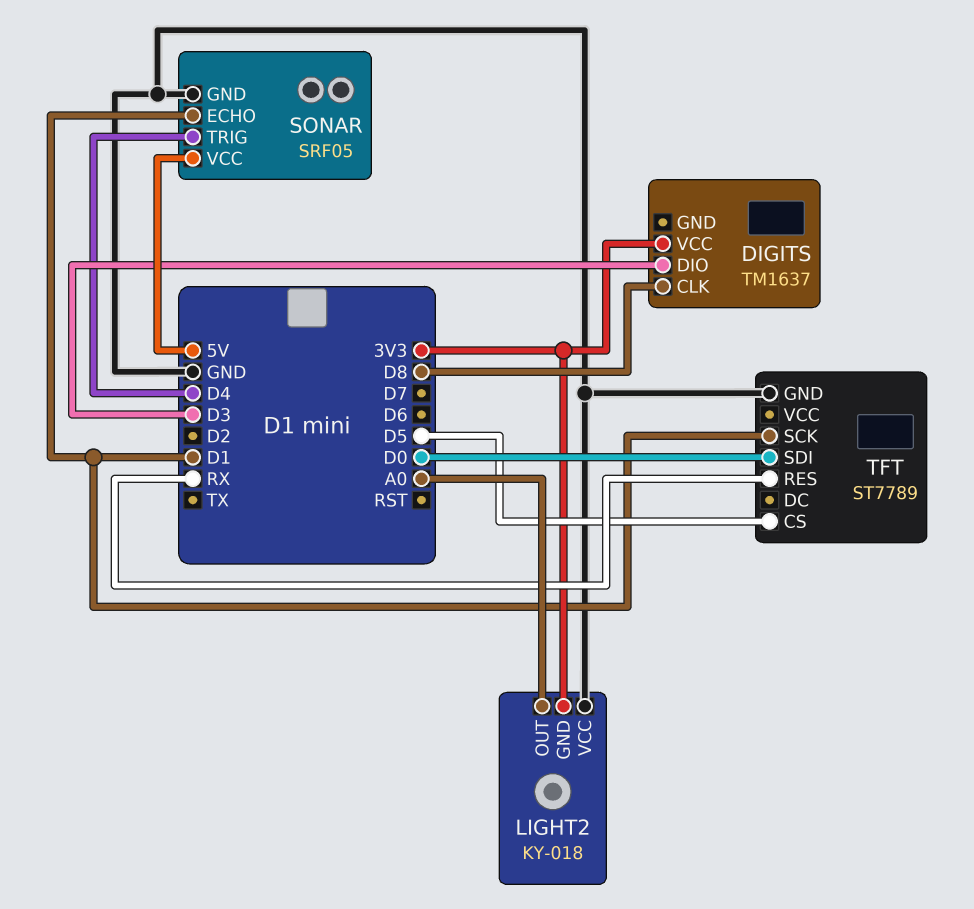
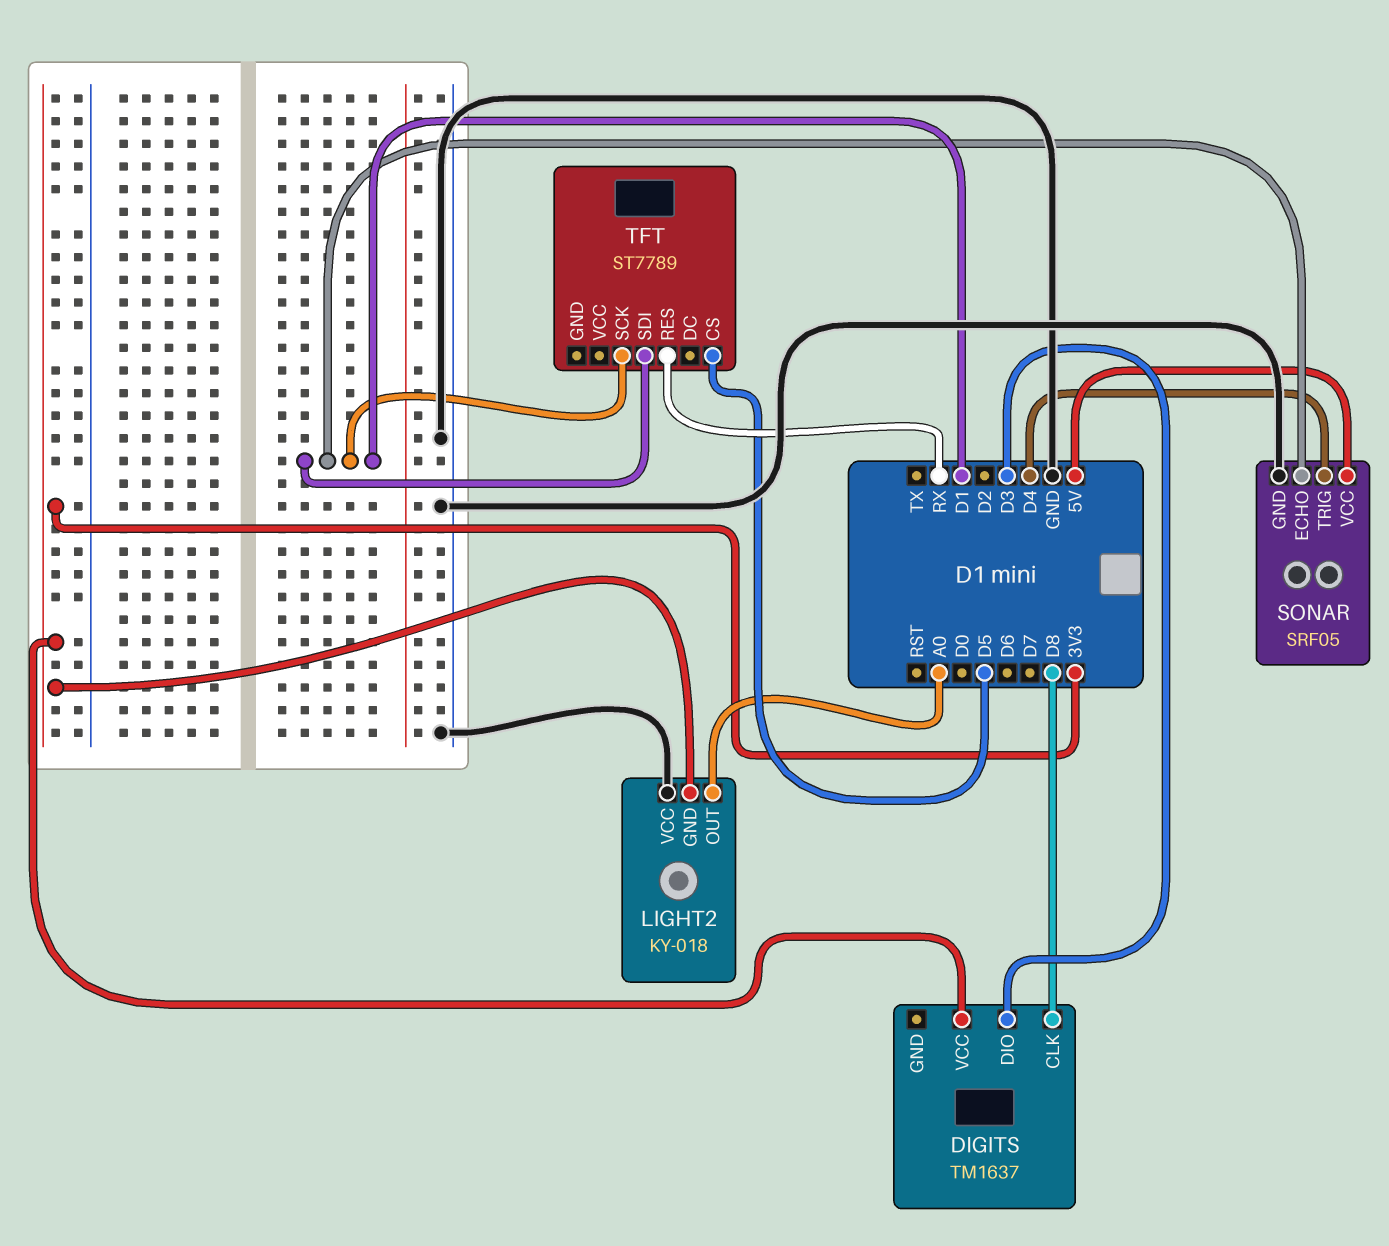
TFT pin GND: GND -> none
TFT pin SDI: D0 -> D1

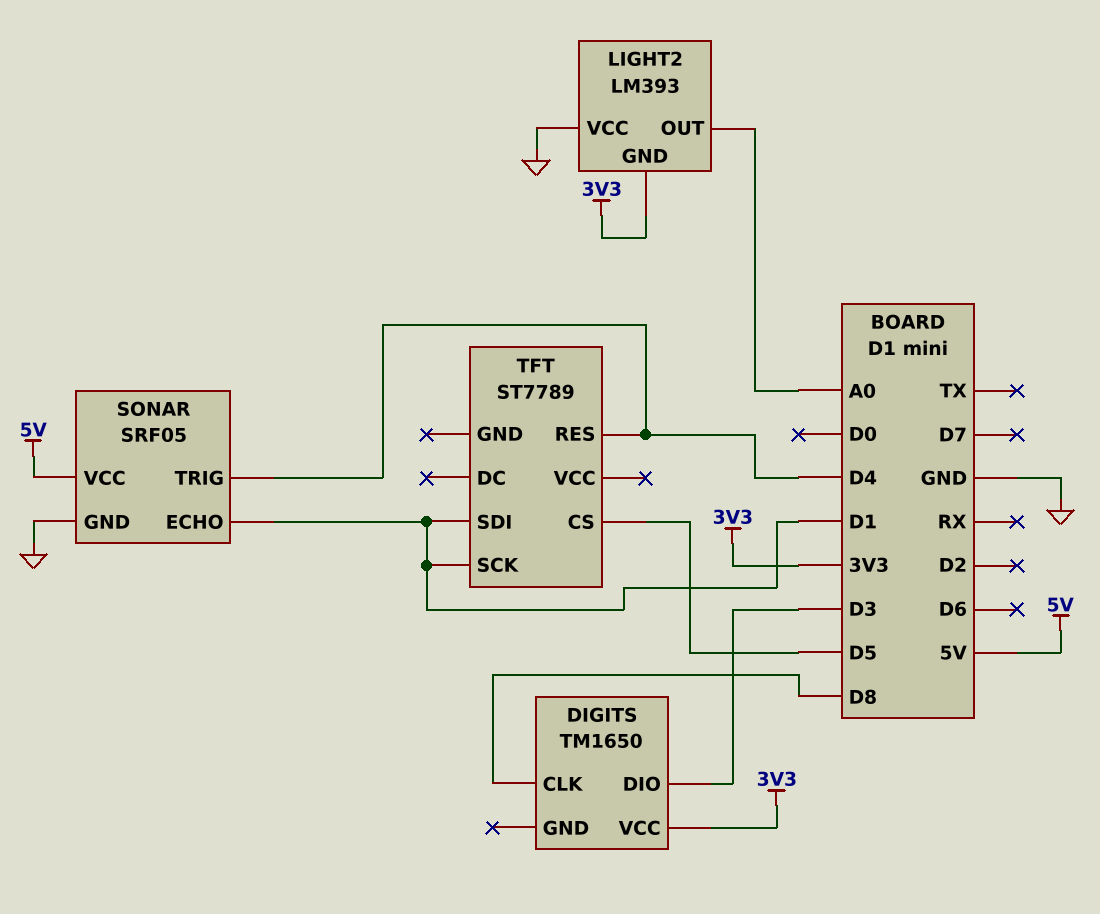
DIGITS: TM1637 -> TM1650
LIGHT2: KY-018 -> LM393
TFT pin RES: RX -> D4

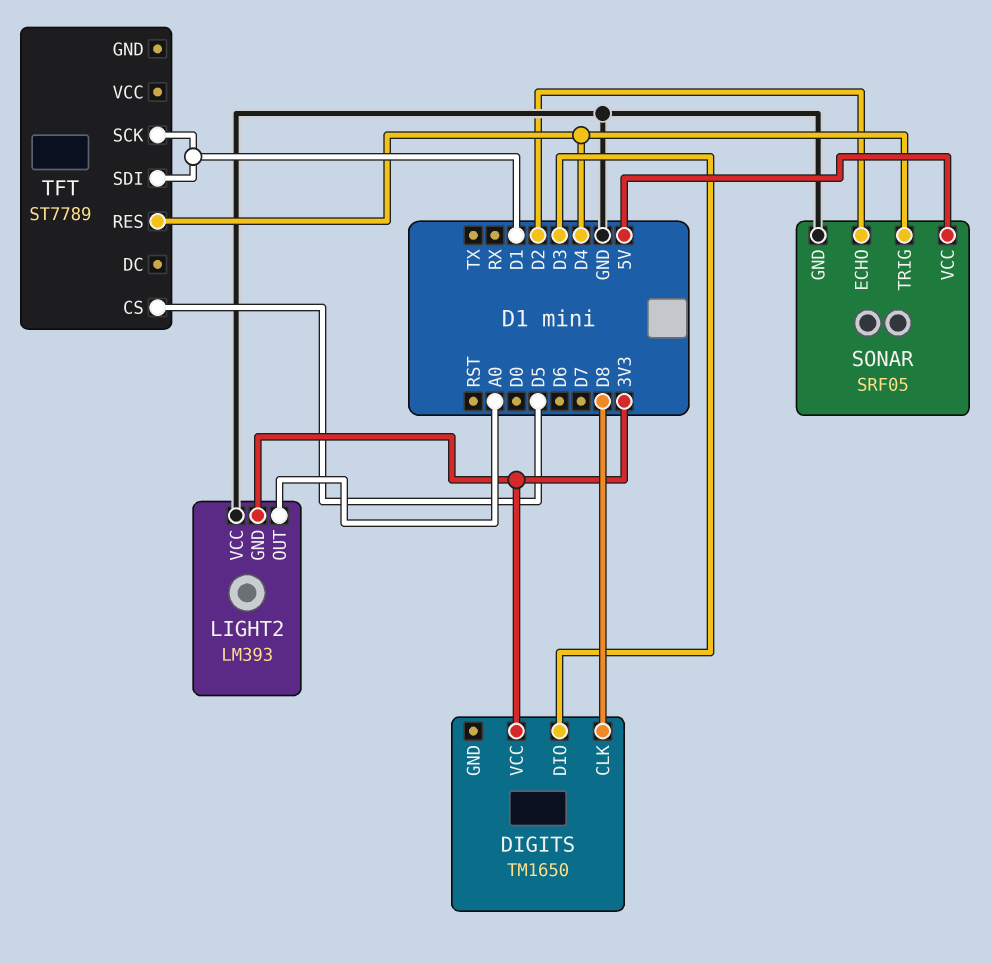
SONAR pin ECHO: D1 -> D2

